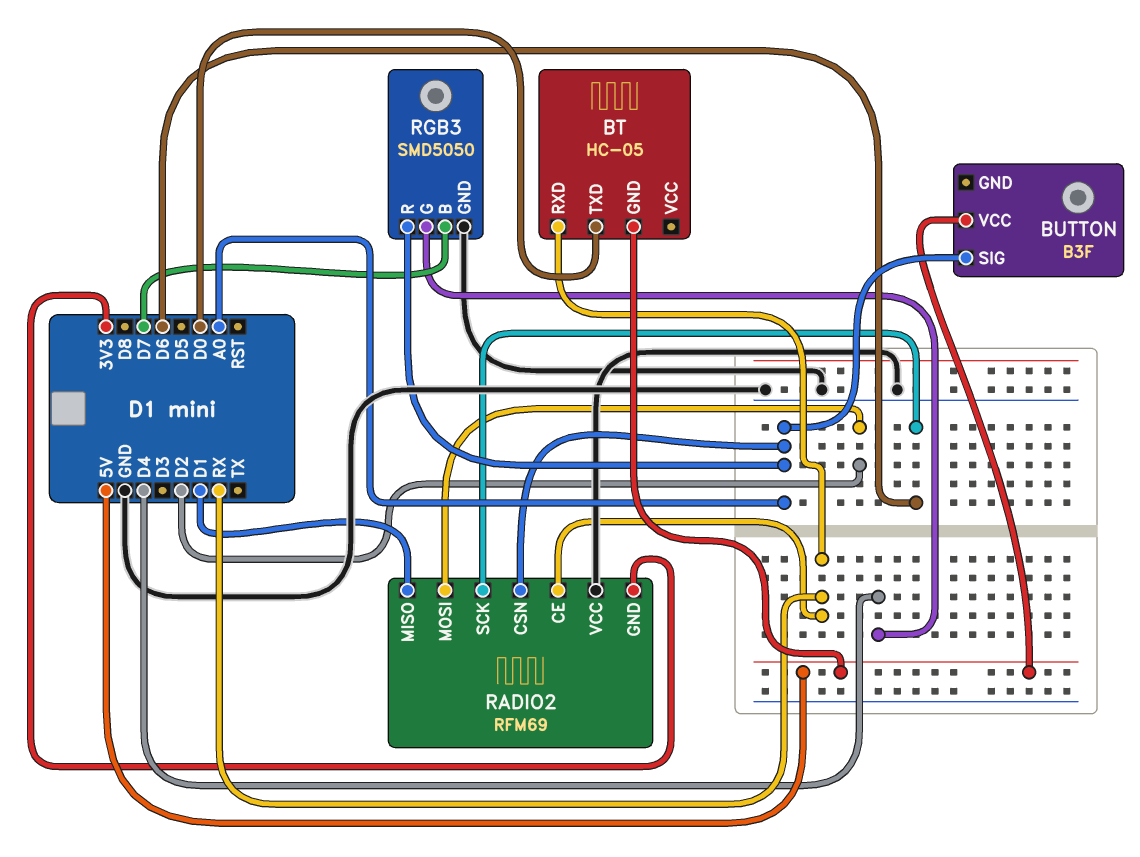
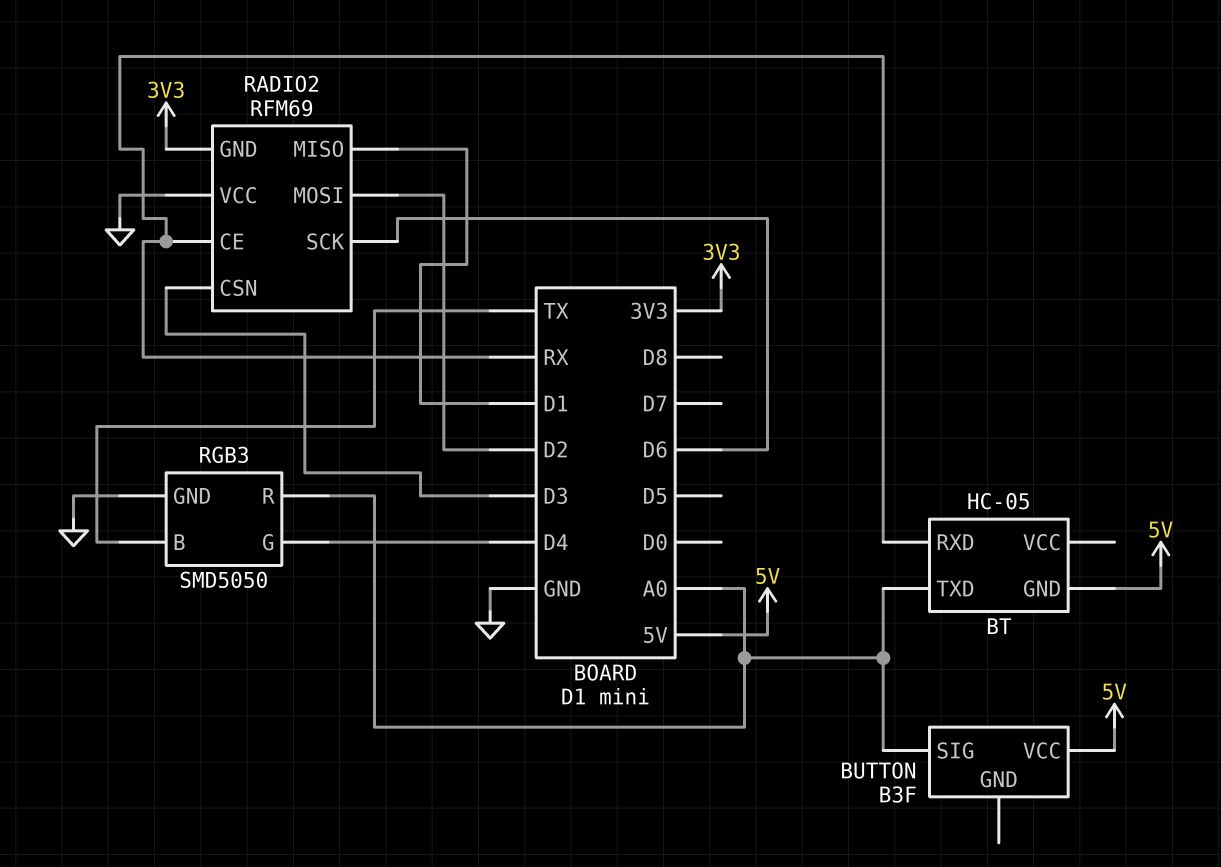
BT pin TXD: D0 -> A0
RADIO2 pin CSN: A0 -> D3
RGB3 pin B: D7 -> TX

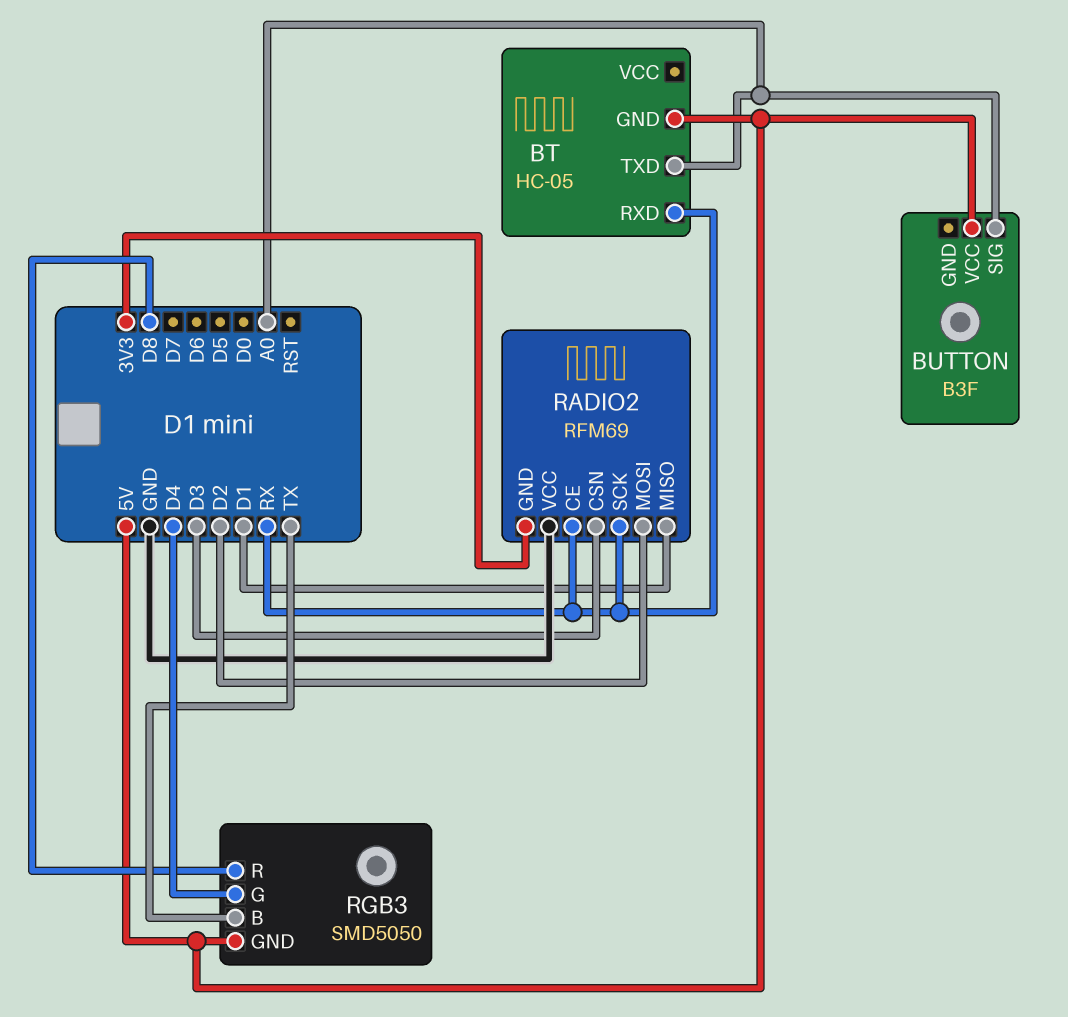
RADIO2 pin SCK: D6 -> RX
RGB3 pin GND: GND -> 5V
RGB3 pin R: A0 -> D8

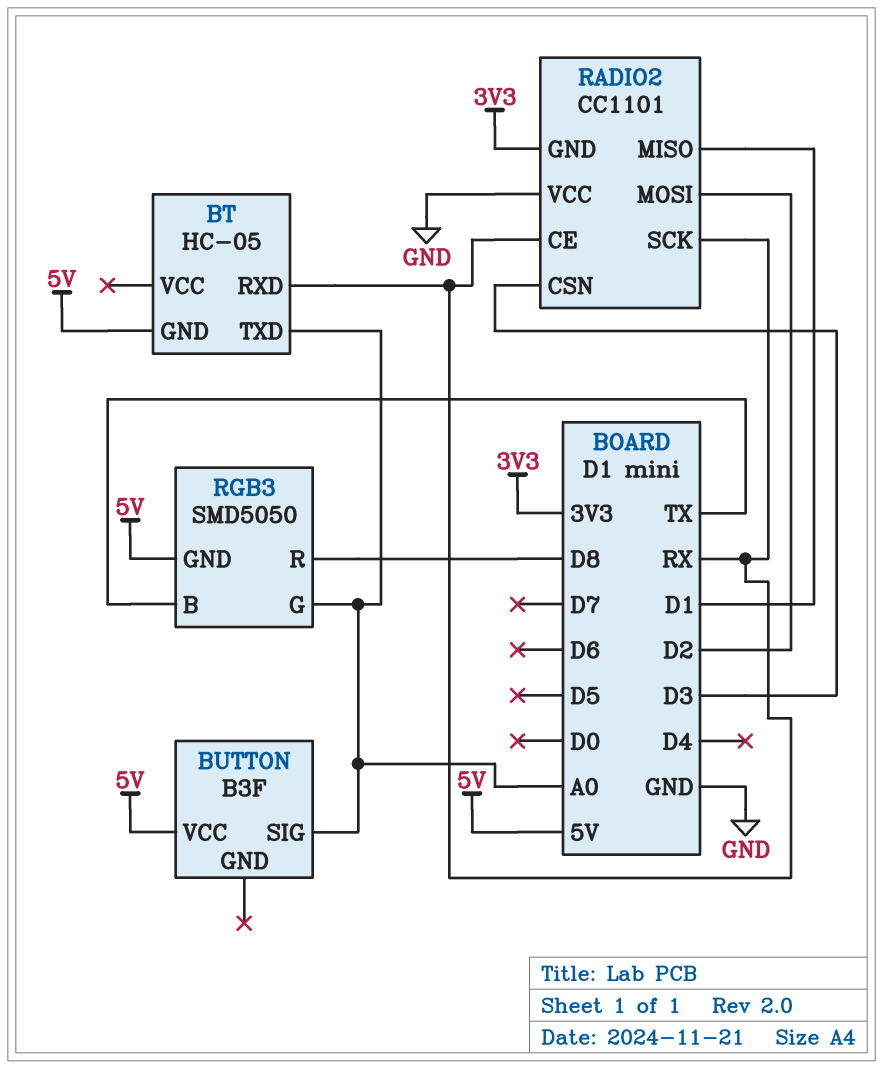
RADIO2: RFM69 -> CC1101
RGB3 pin G: D4 -> A0

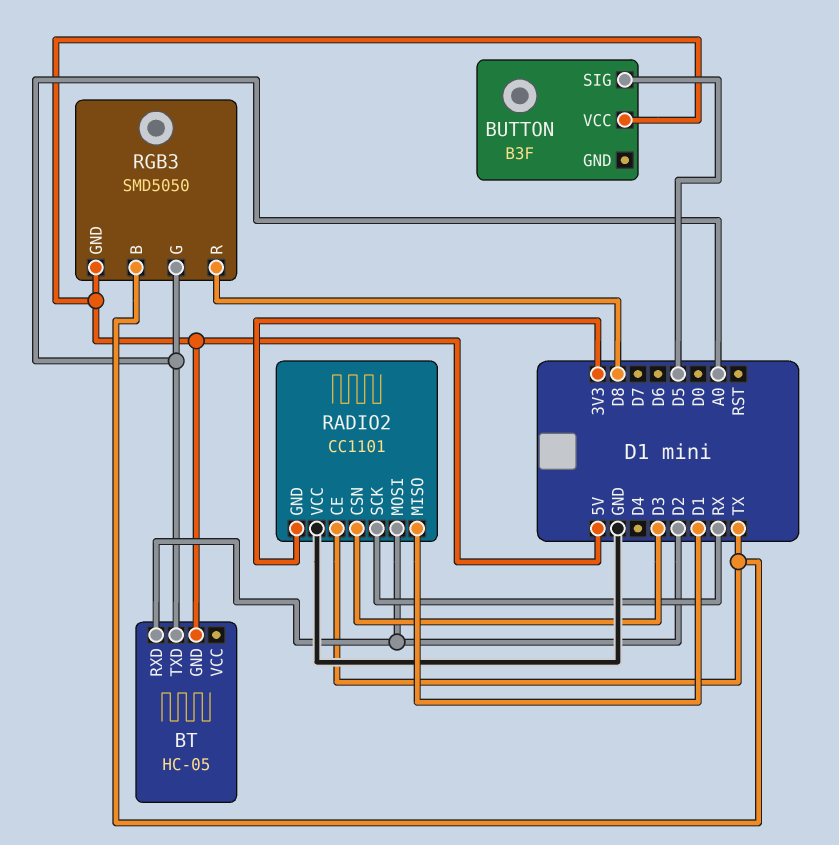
BT pin RXD: RX -> D2
BUTTON pin SIG: A0 -> D5
RADIO2 pin CE: RX -> TX

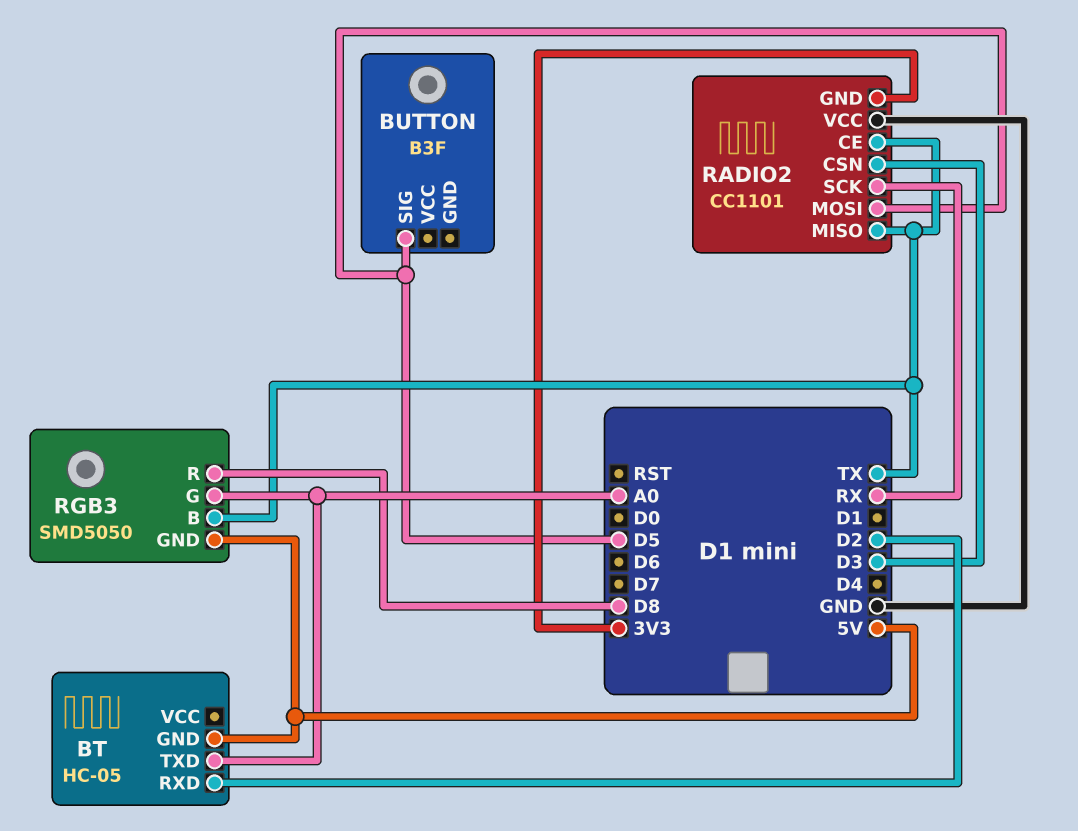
BUTTON pin VCC: 5V -> none
RADIO2 pin MISO: D1 -> TX
RADIO2 pin MOSI: D2 -> D5

